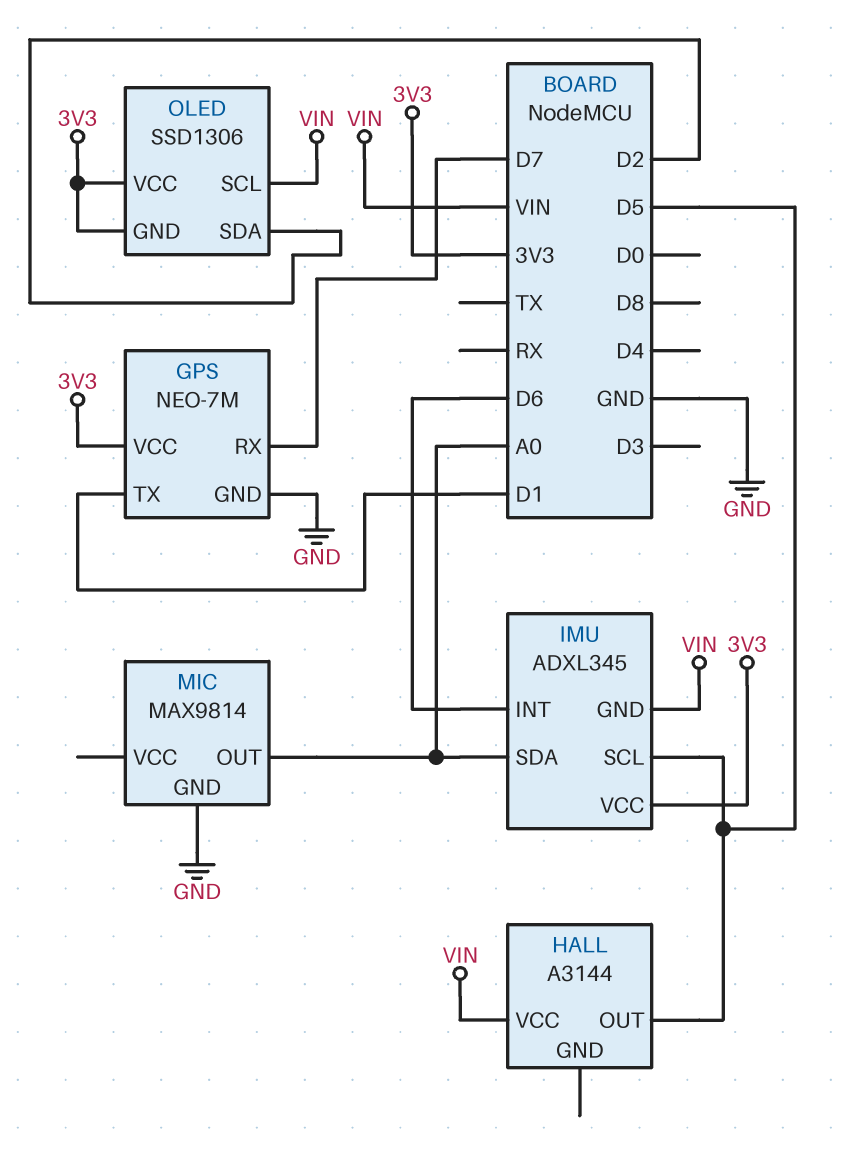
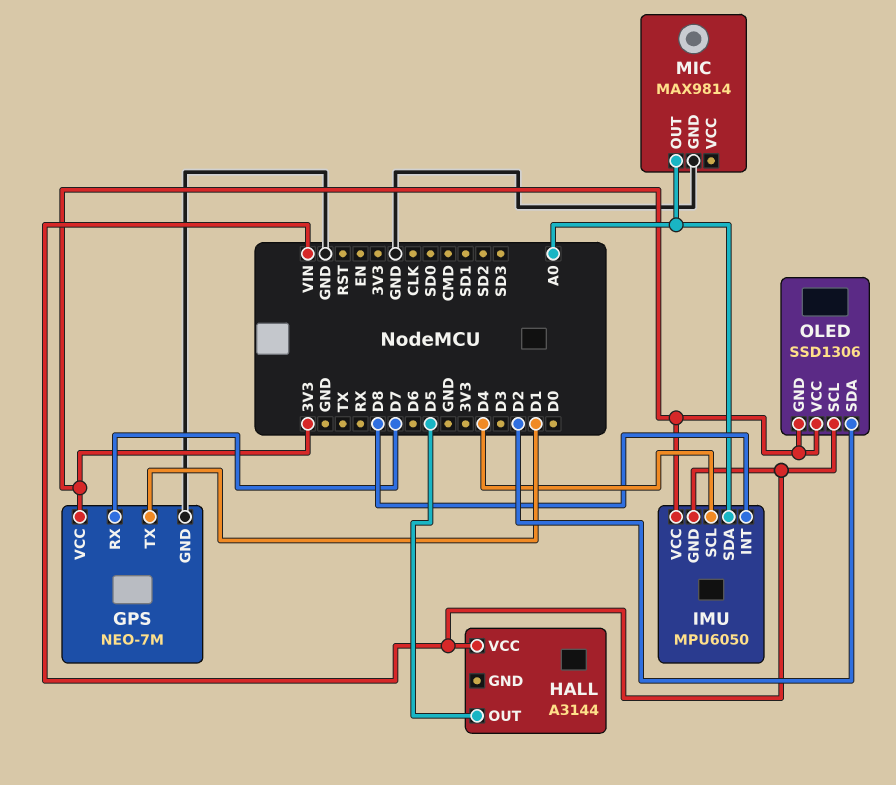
IMU: ADXL345 -> MPU6050
IMU pin INT: D6 -> D8
IMU pin SCL: D5 -> D4

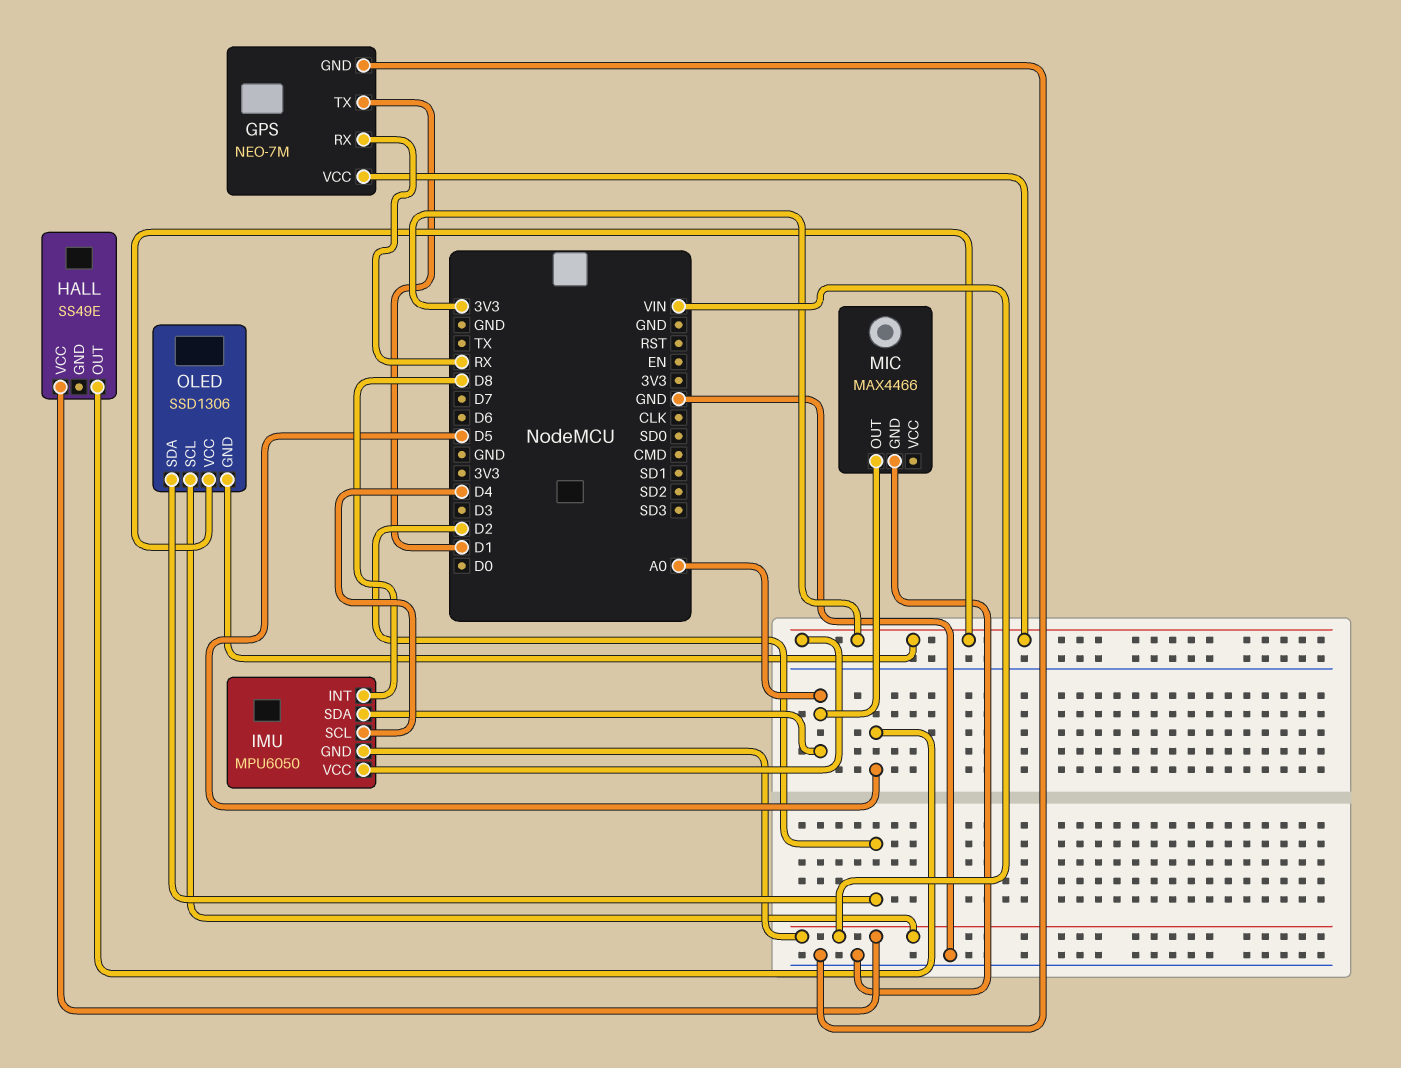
GPS pin RX: D7 -> RX
HALL: A3144 -> SS49E
MIC: MAX9814 -> MAX4466

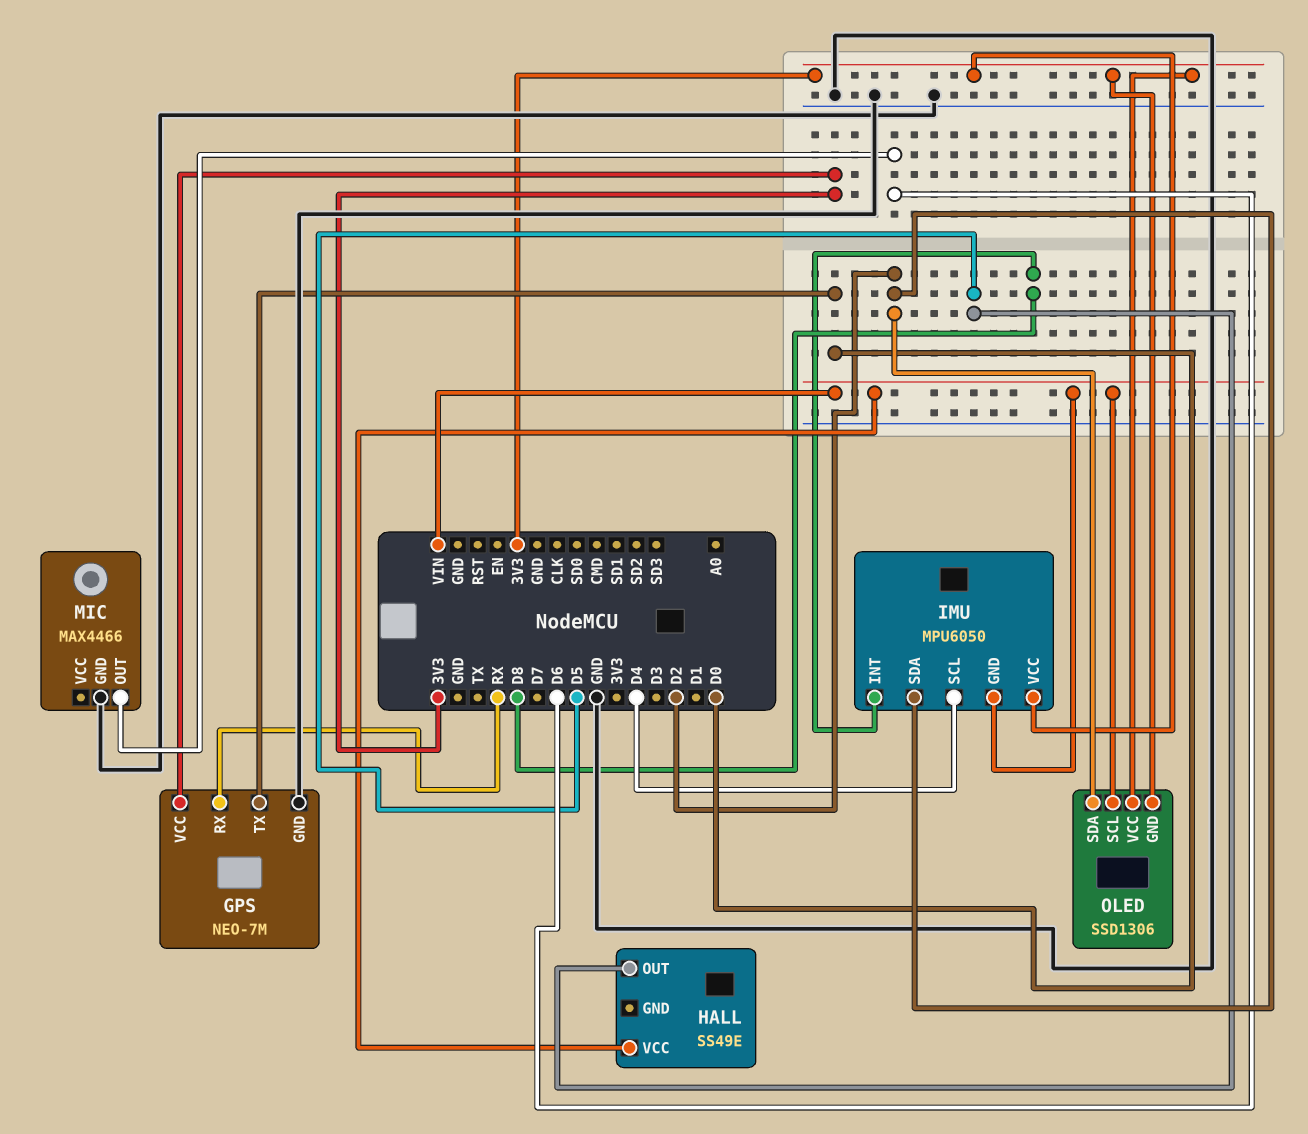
GPS pin TX: D1 -> D0
IMU pin SDA: A0 -> D2
MIC pin OUT: A0 -> D6

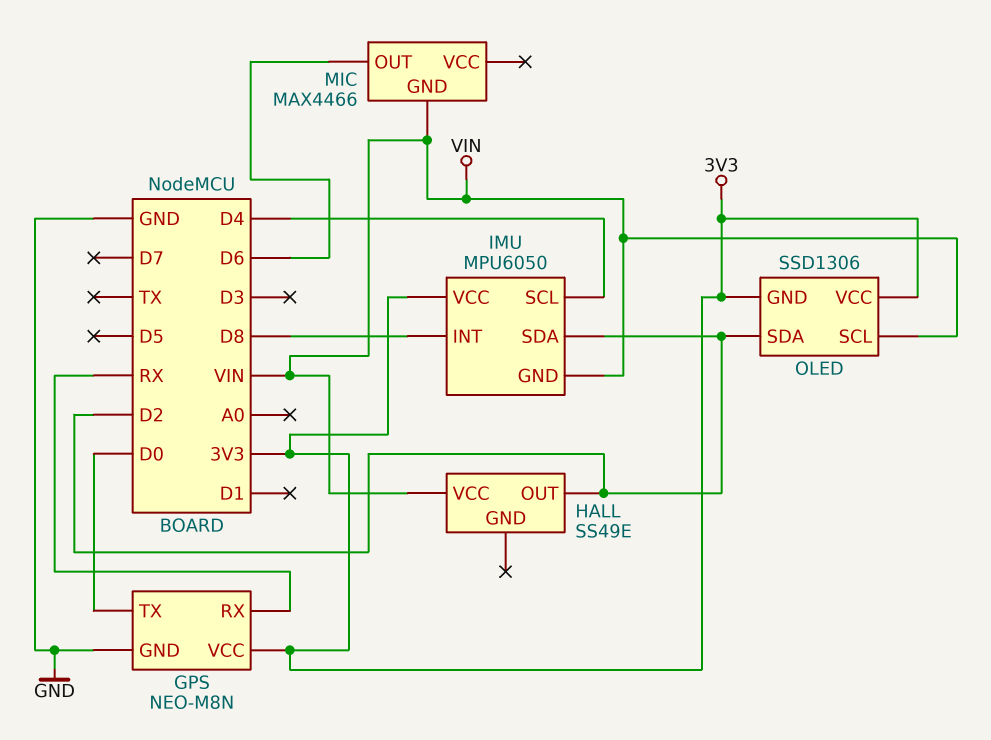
GPS: NEO-7M -> NEO-M8N
HALL pin OUT: D5 -> D2
MIC pin GND: GND -> VIN

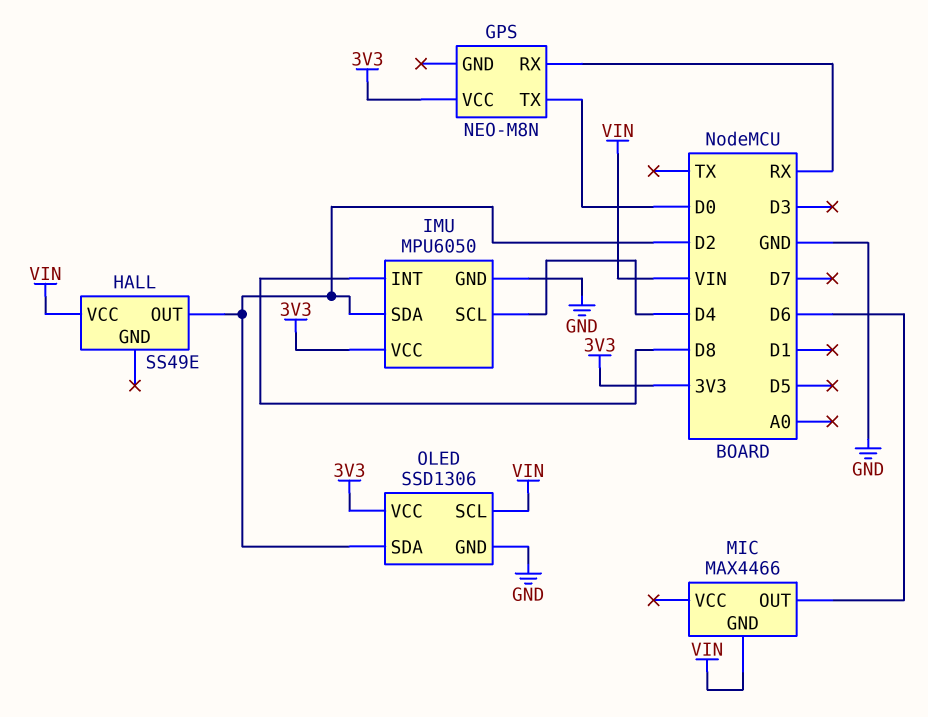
GPS pin GND: GND -> none
IMU pin GND: VIN -> GND
OLED pin GND: 3V3 -> GND

